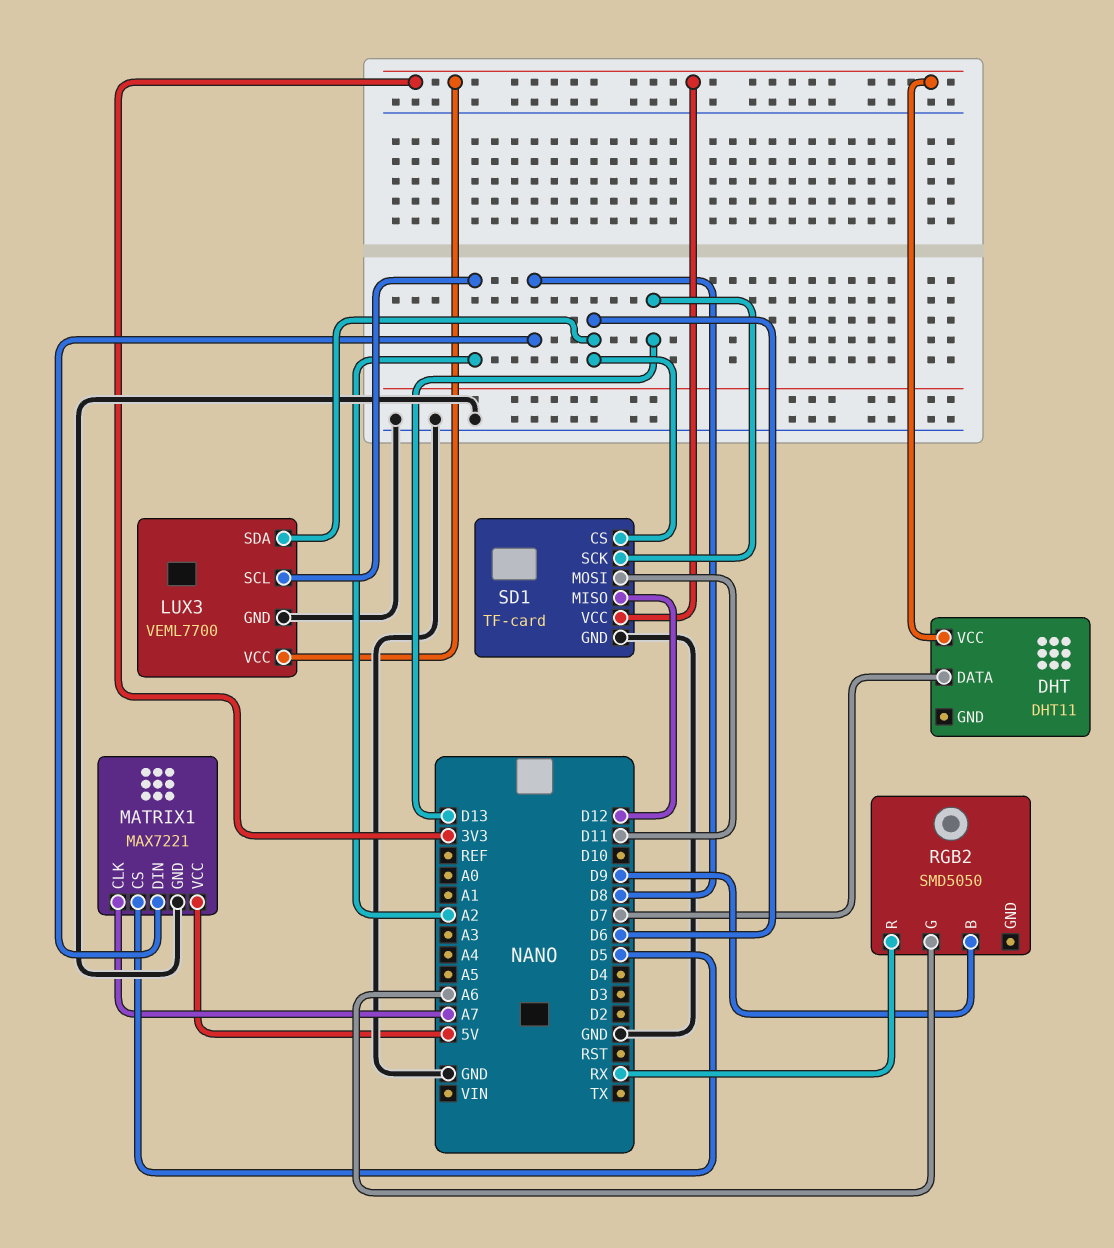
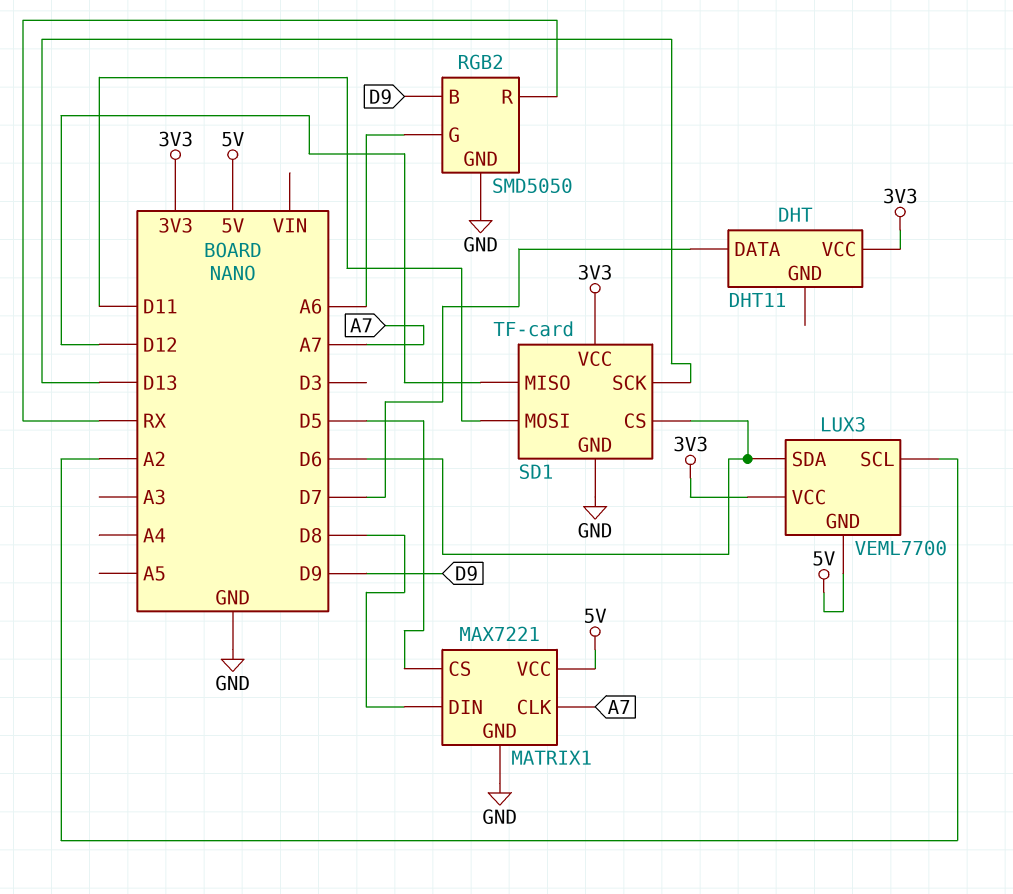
LUX3 pin GND: GND -> 5V
RGB2 pin GND: none -> GND

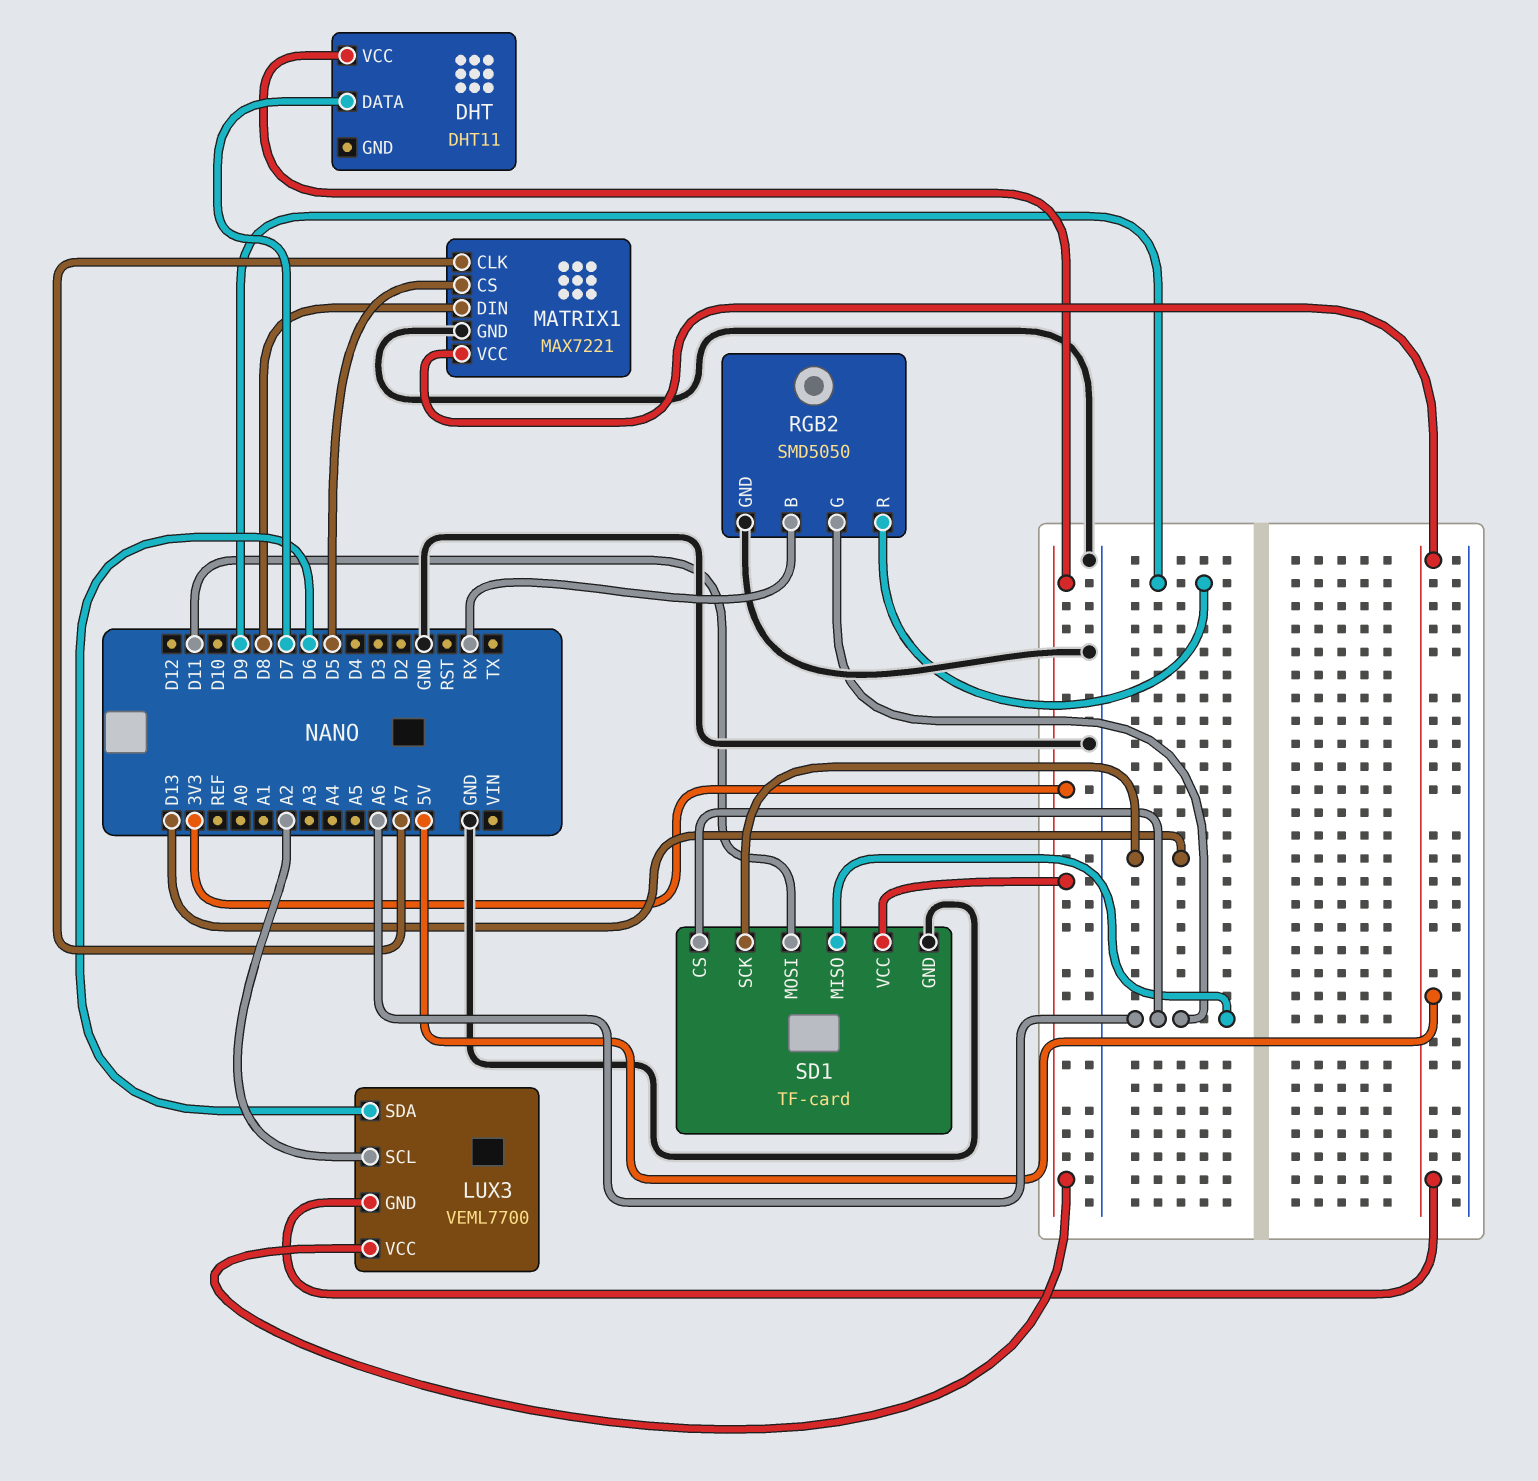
RGB2 pin B: D9 -> RX
RGB2 pin R: RX -> D9
SD1 pin CS: D6 -> A6
SD1 pin MISO: D12 -> A6

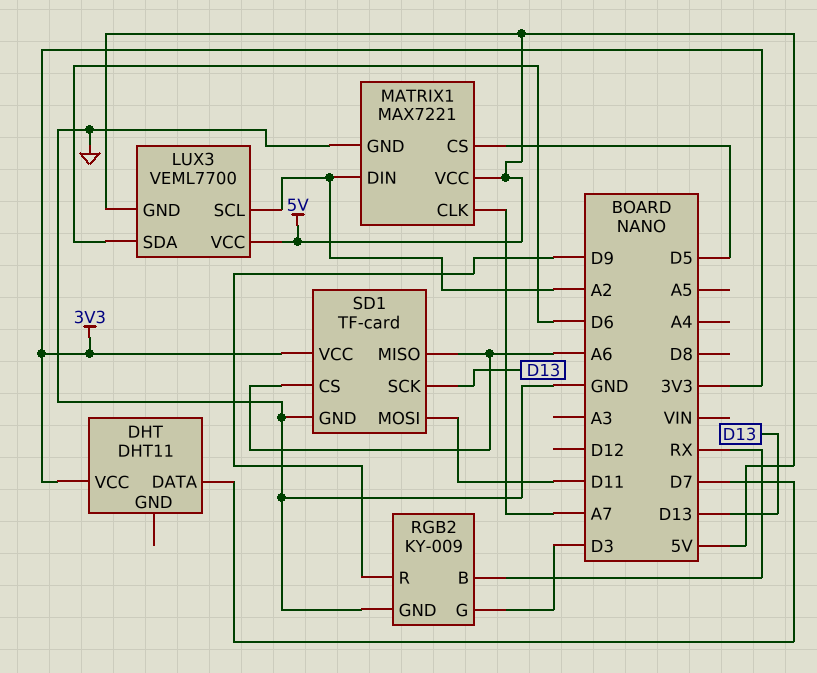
LUX3 pin VCC: 3V3 -> 5V
MATRIX1 pin DIN: D8 -> A2
RGB2: SMD5050 -> KY-009
RGB2 pin G: A6 -> D3

